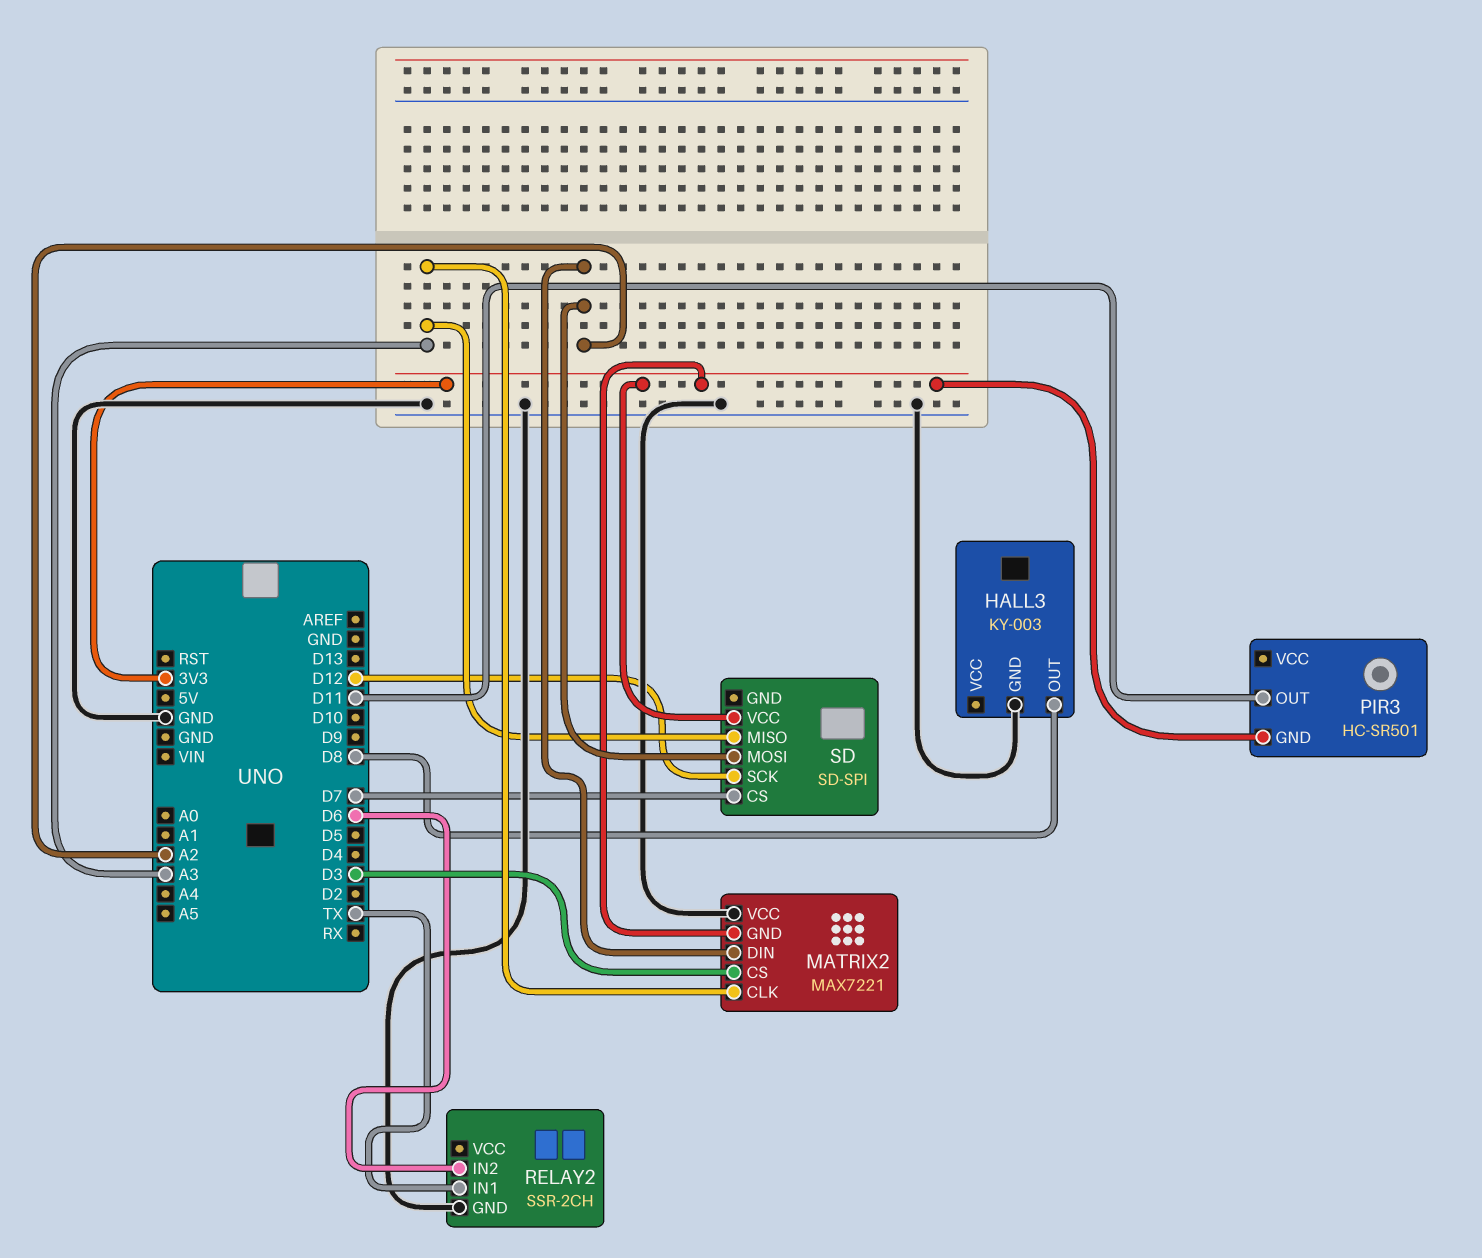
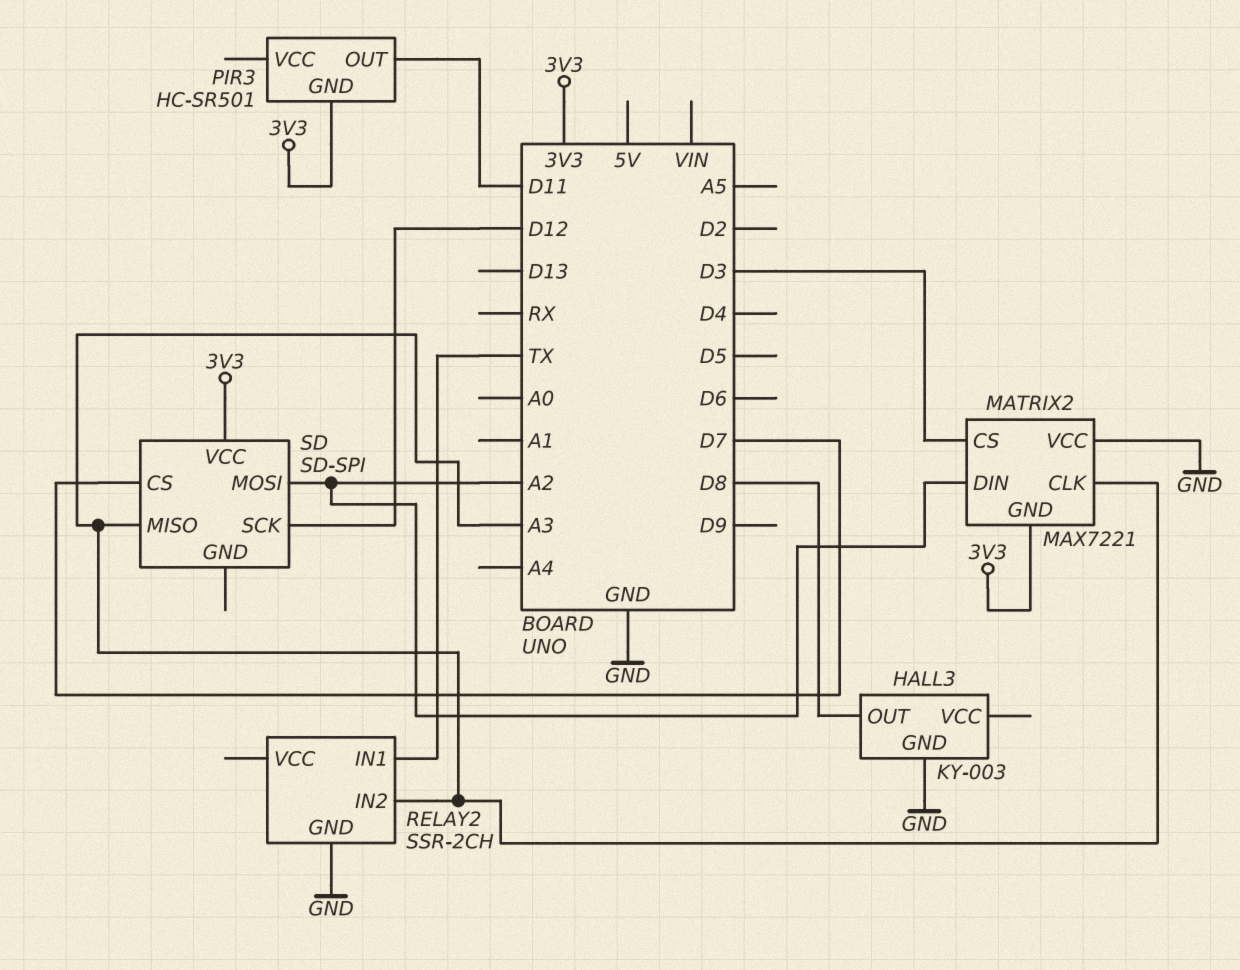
RELAY2 pin IN2: D6 -> A3

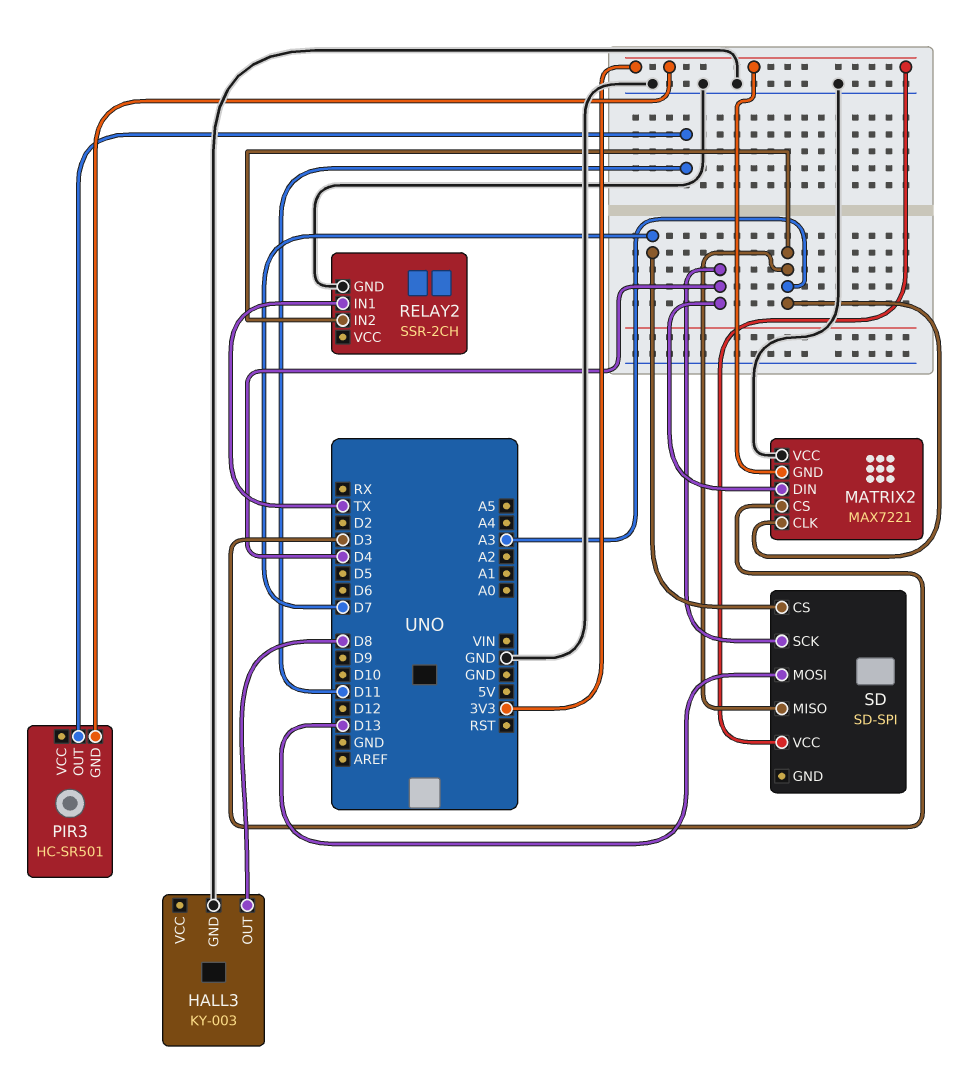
MATRIX2 pin DIN: A2 -> D4
SD pin MOSI: A2 -> D13
SD pin SCK: D12 -> D4

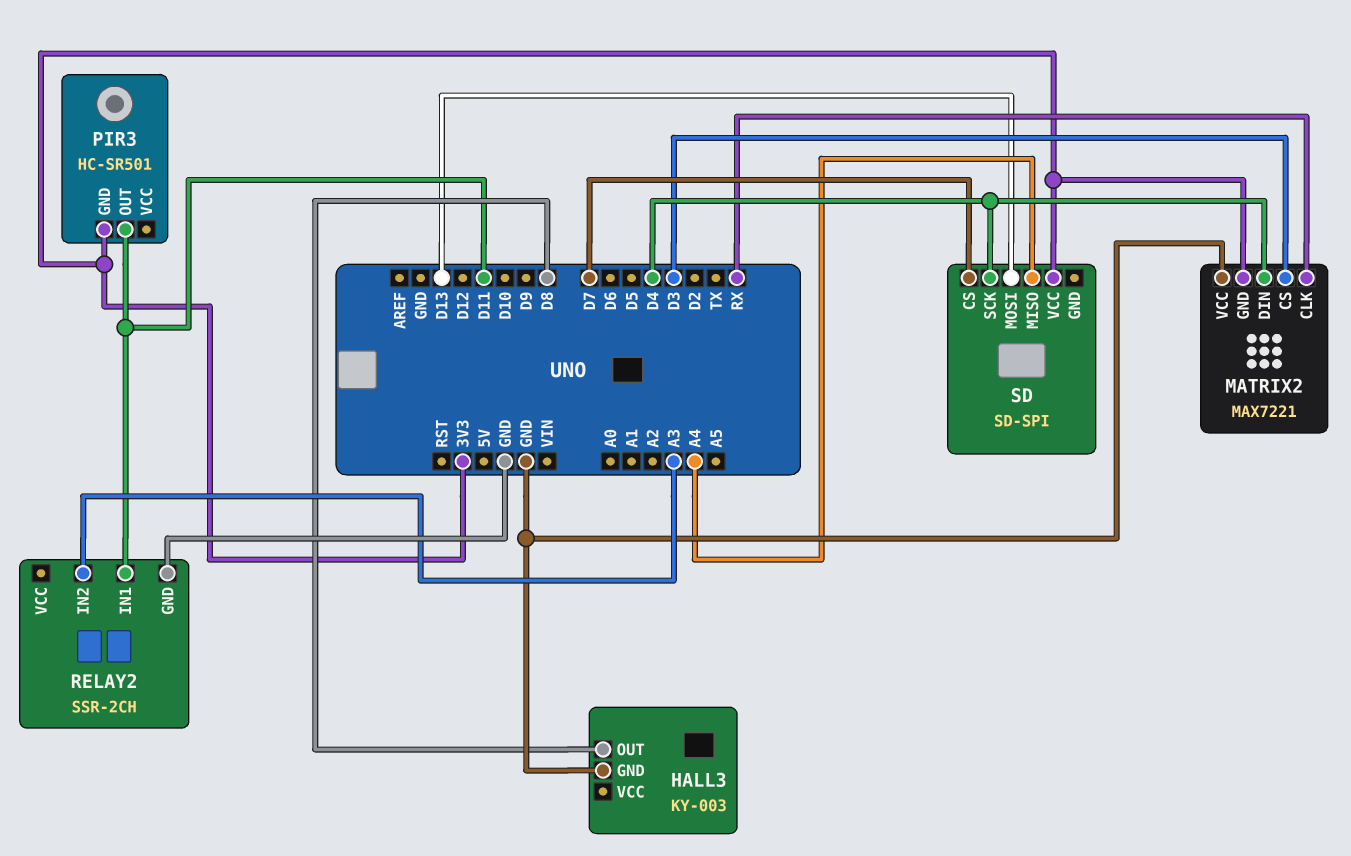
MATRIX2 pin CLK: A3 -> RX
RELAY2 pin IN1: TX -> D11
SD pin MISO: A3 -> A4

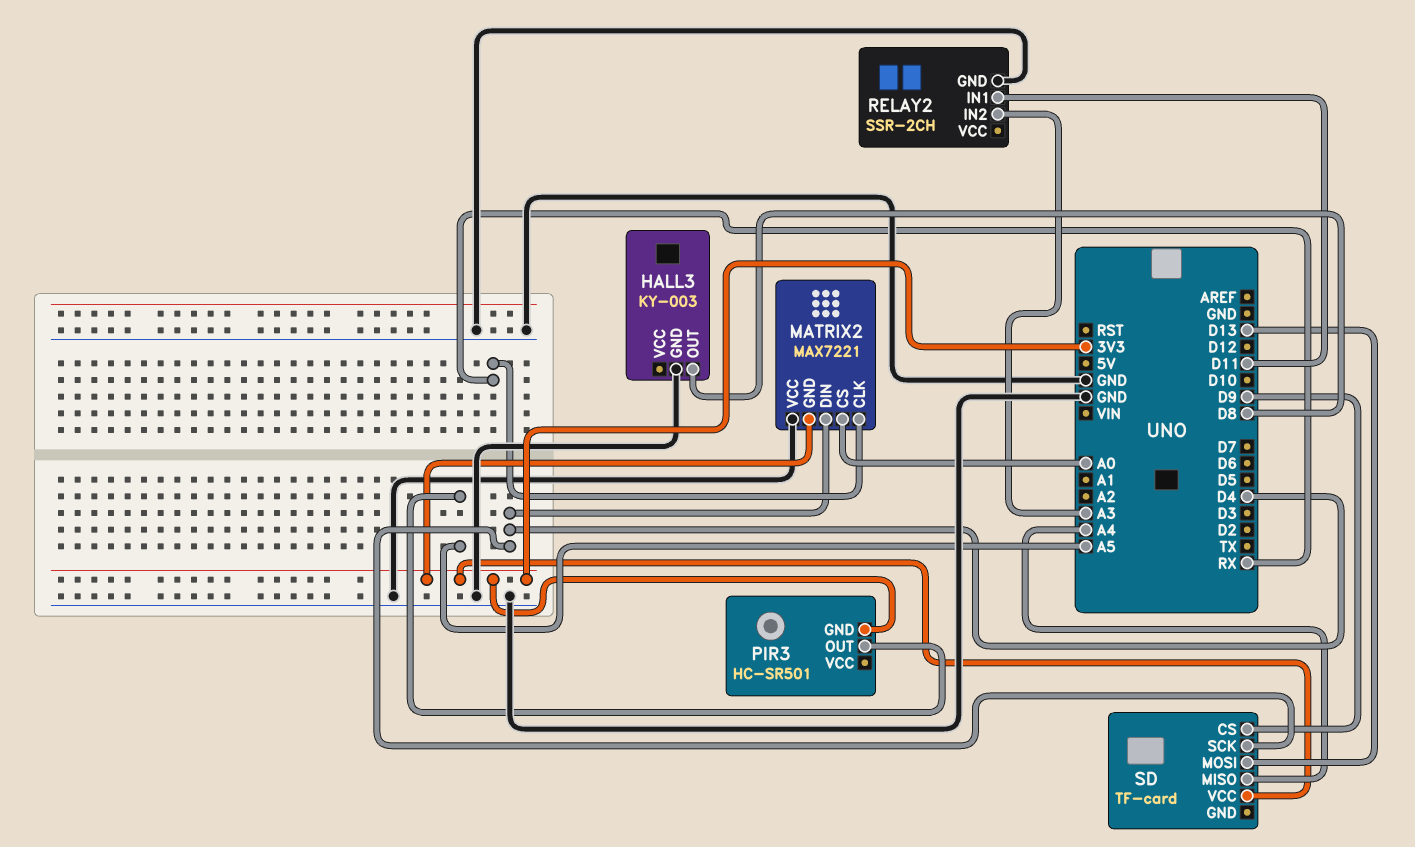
MATRIX2 pin CS: D3 -> A0
PIR3 pin OUT: D11 -> A5
SD: SD-SPI -> TF-card
SD pin CS: D7 -> D9

